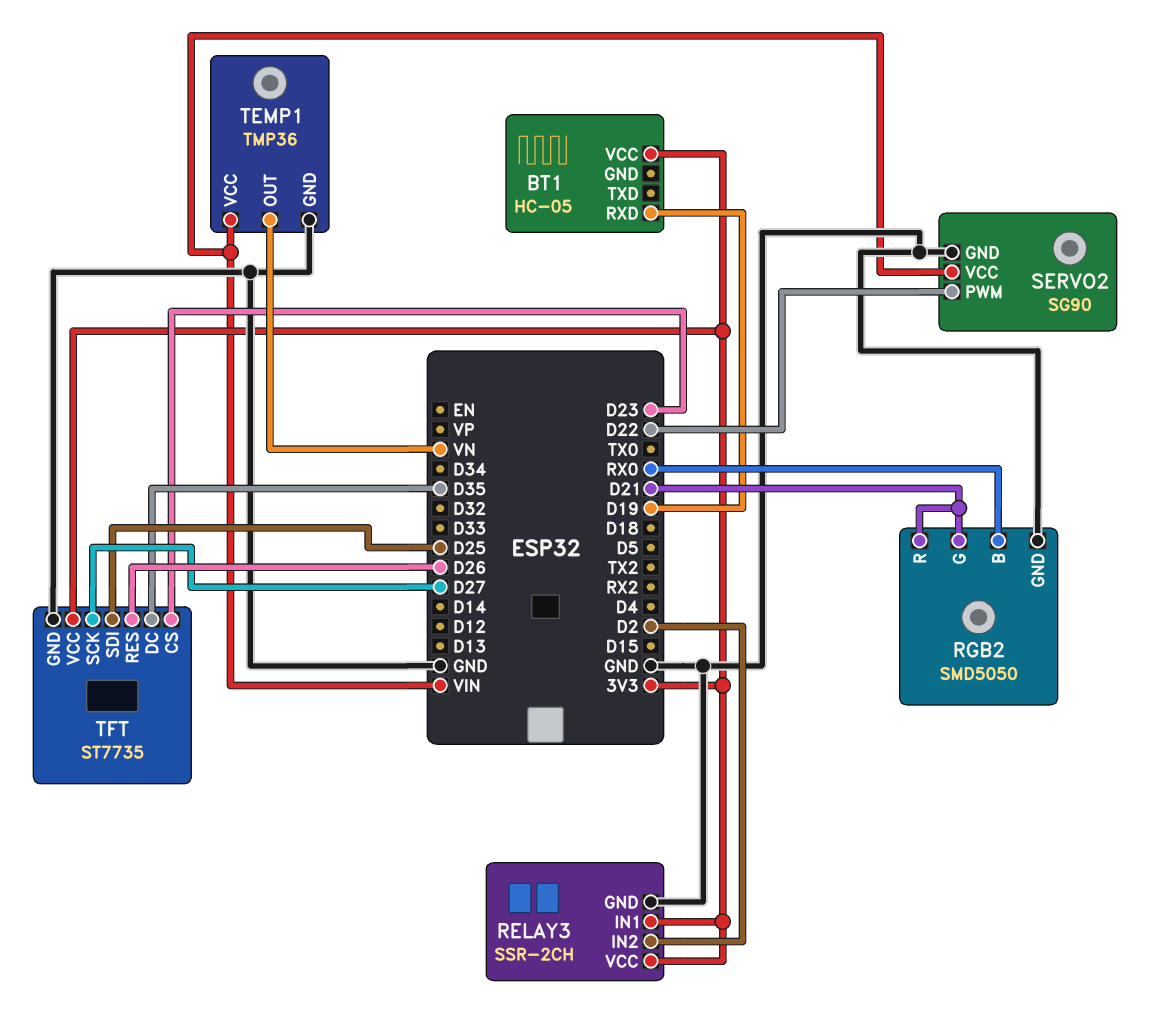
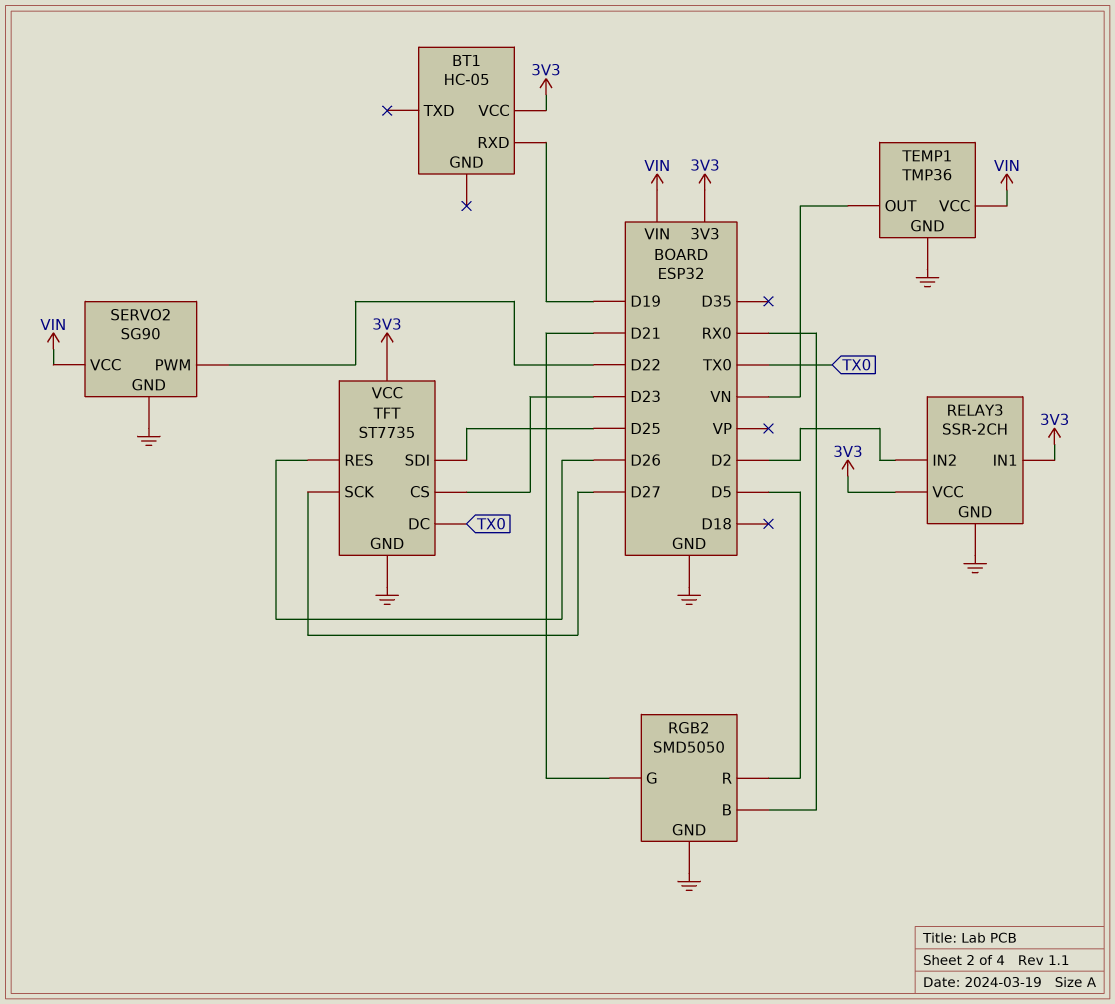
RGB2 pin R: D21 -> D5
TFT pin DC: D35 -> TX0

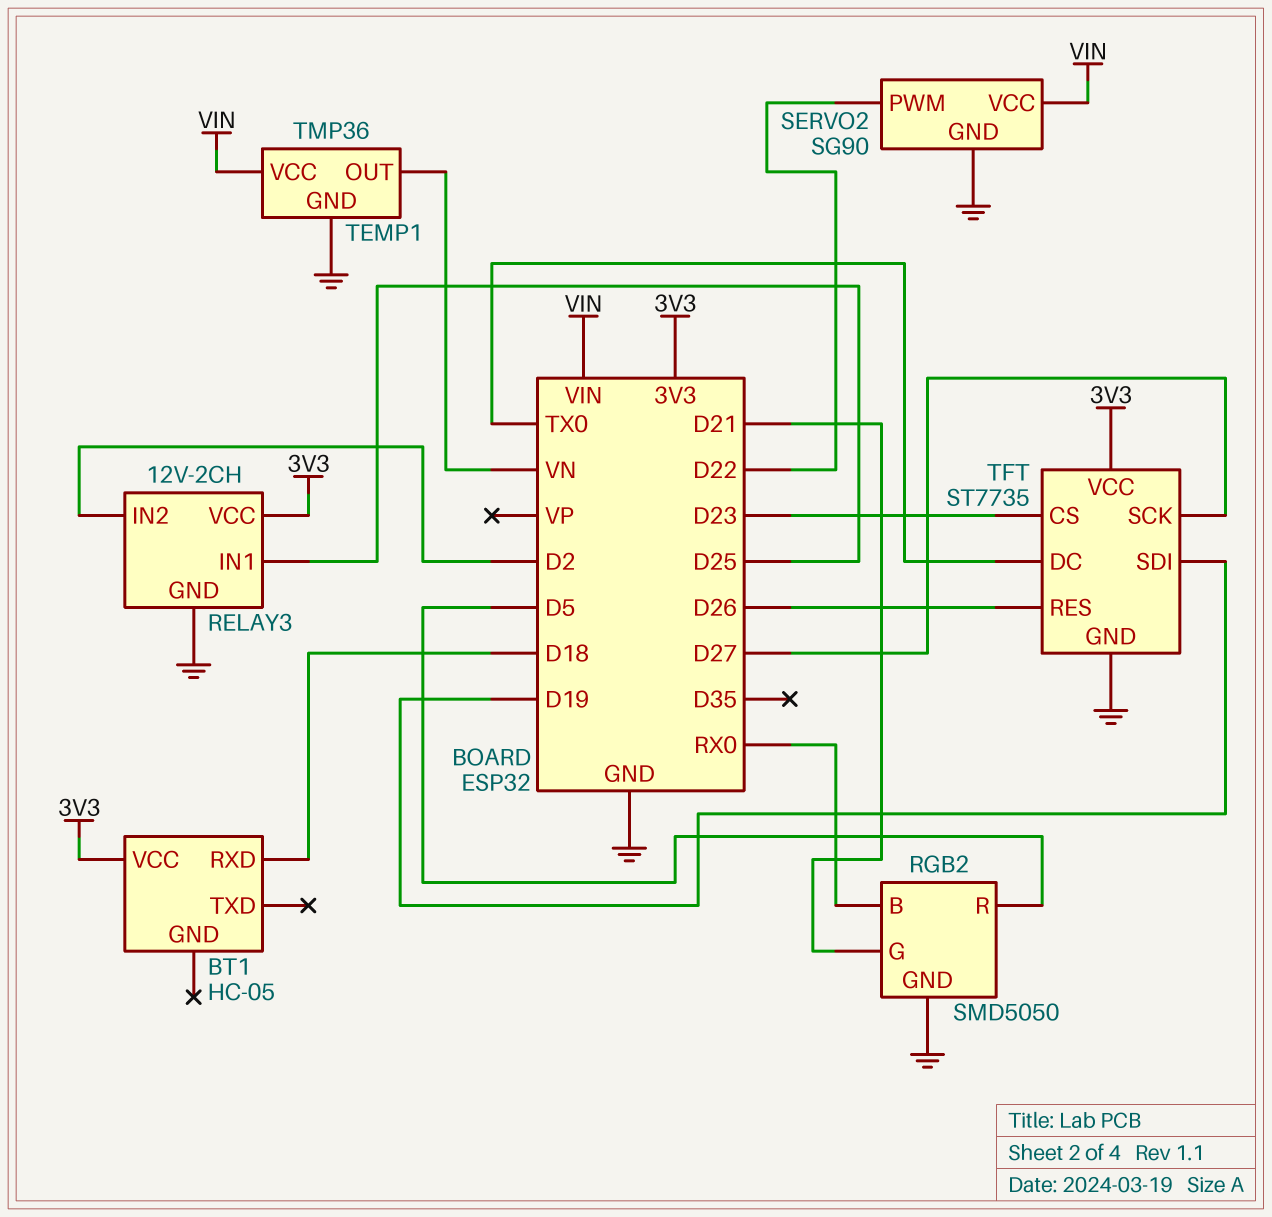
BT1 pin RXD: D19 -> D18
RELAY3: SSR-2CH -> 12V-2CH
RELAY3 pin IN1: 3V3 -> D25
TFT pin SDI: D25 -> D19

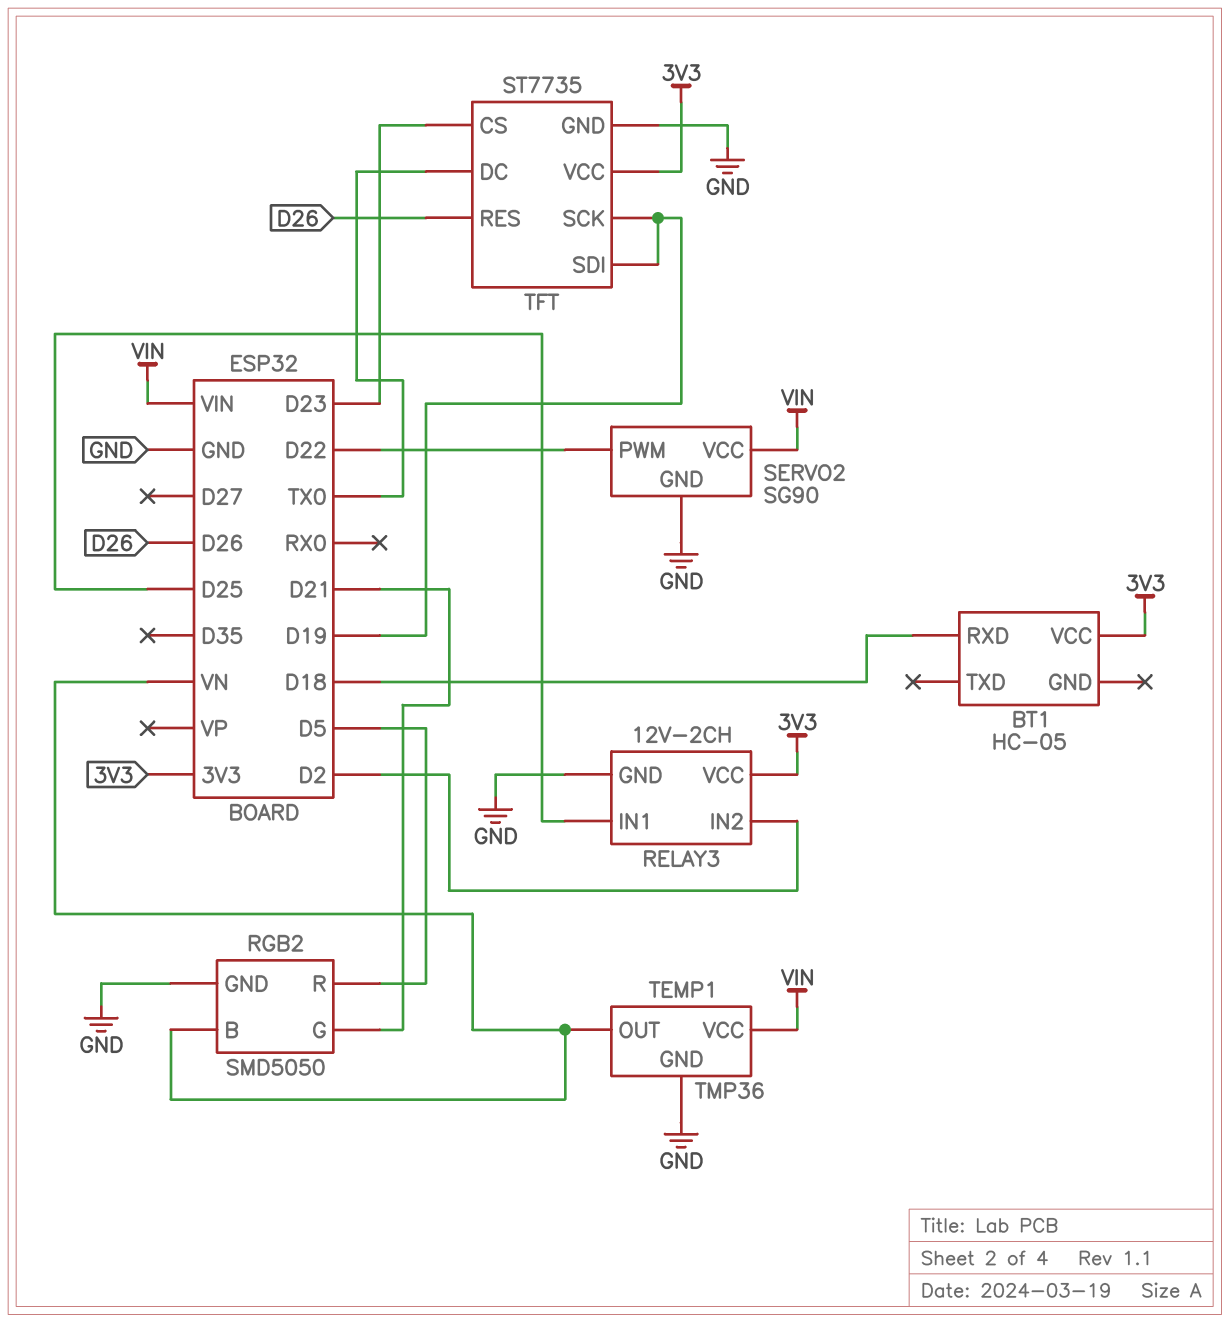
RGB2 pin B: RX0 -> VN
TFT pin SCK: D27 -> D19

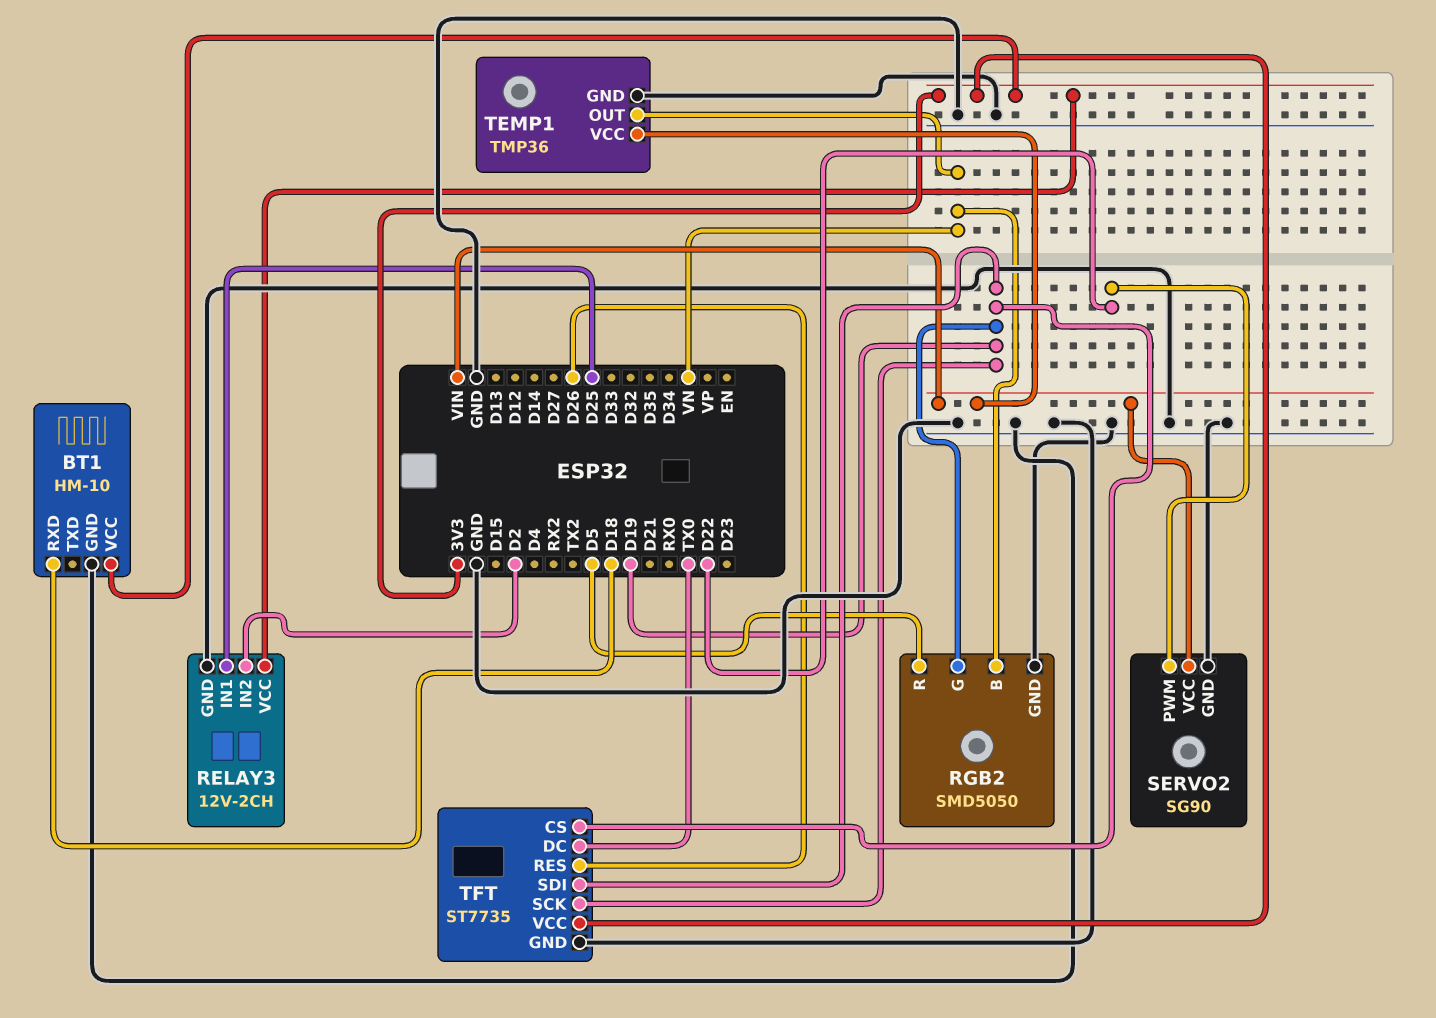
BT1: HC-05 -> HM-10
BT1 pin GND: none -> GND
RGB2 pin G: D21 -> D19
TFT pin CS: D23 -> D19

